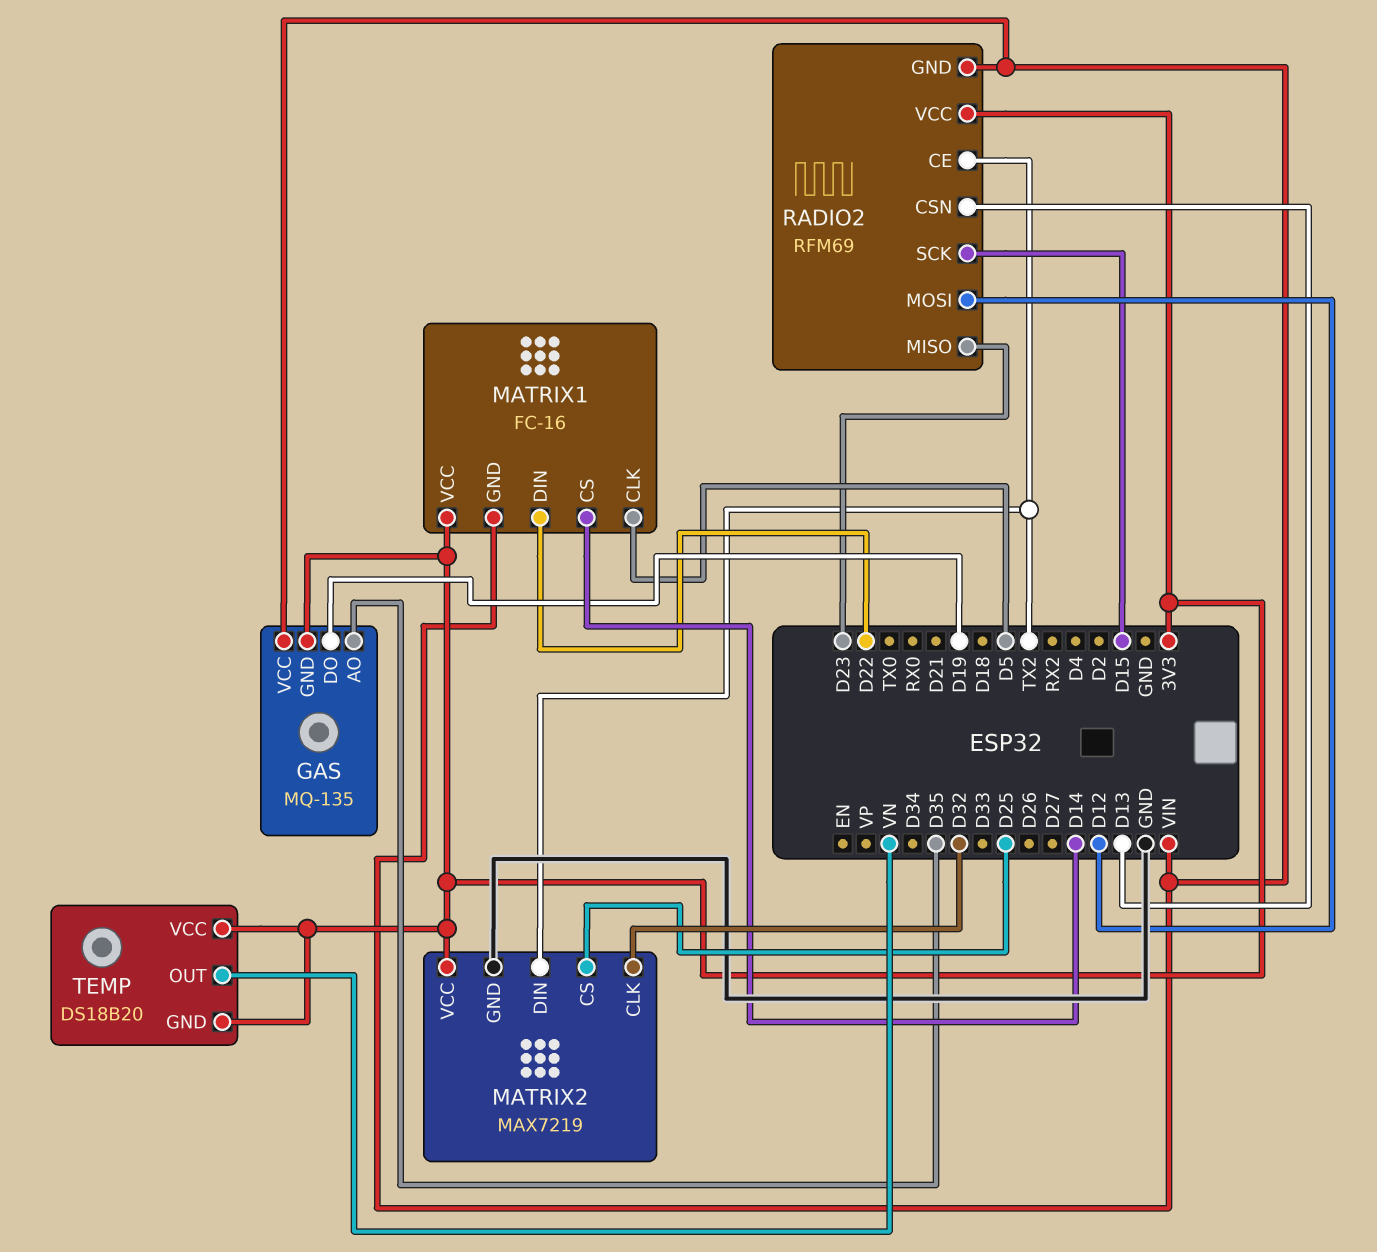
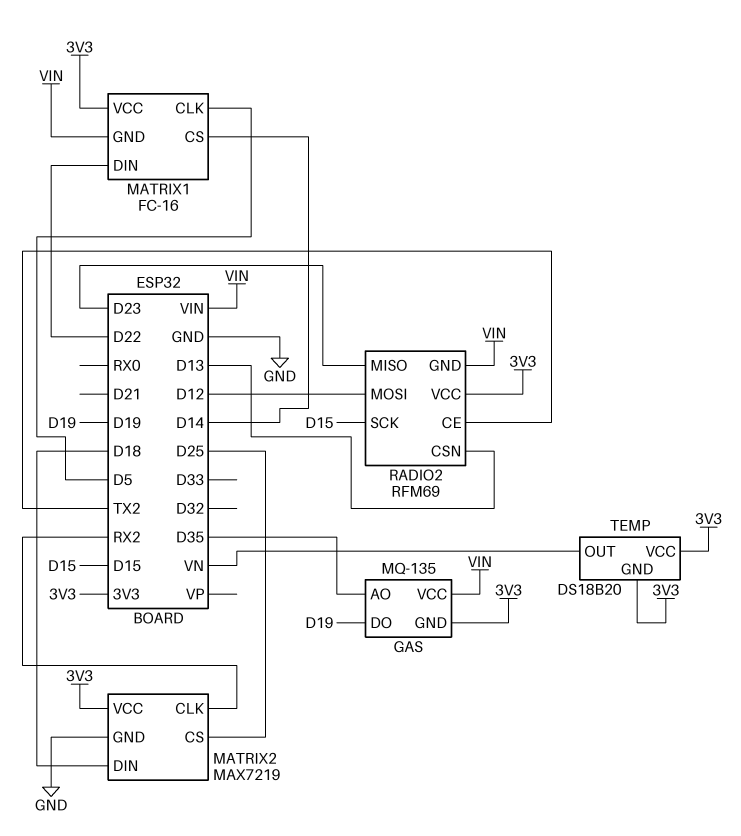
MATRIX2 pin CLK: D32 -> RX2
MATRIX2 pin DIN: TX2 -> D18

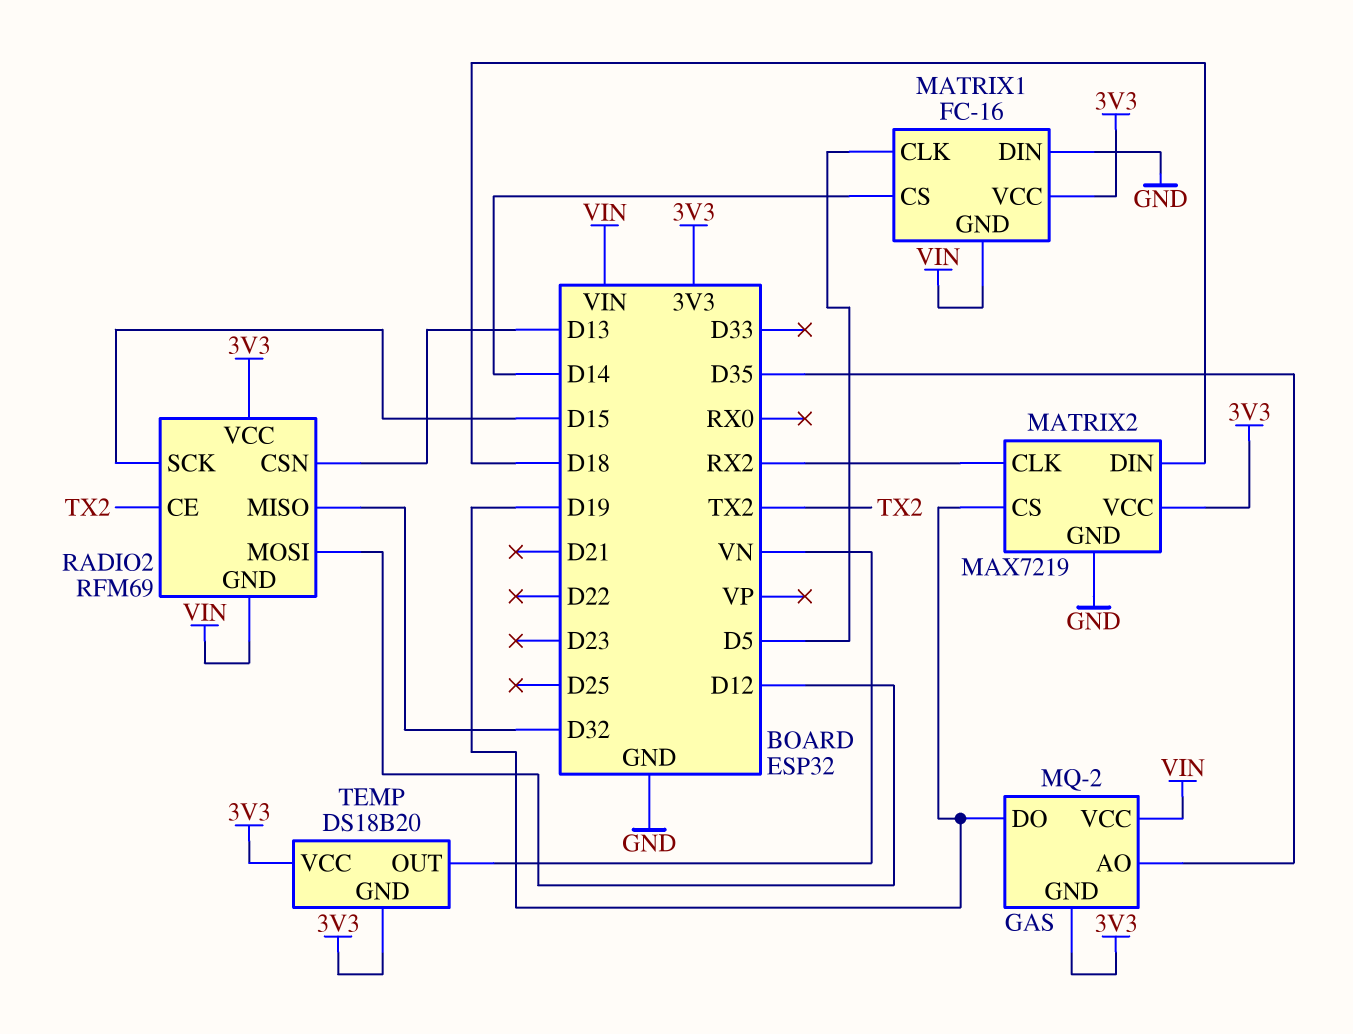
GAS: MQ-135 -> MQ-2
MATRIX1 pin DIN: D22 -> GND
MATRIX2 pin CS: D25 -> D19
RADIO2 pin MISO: D23 -> D32

